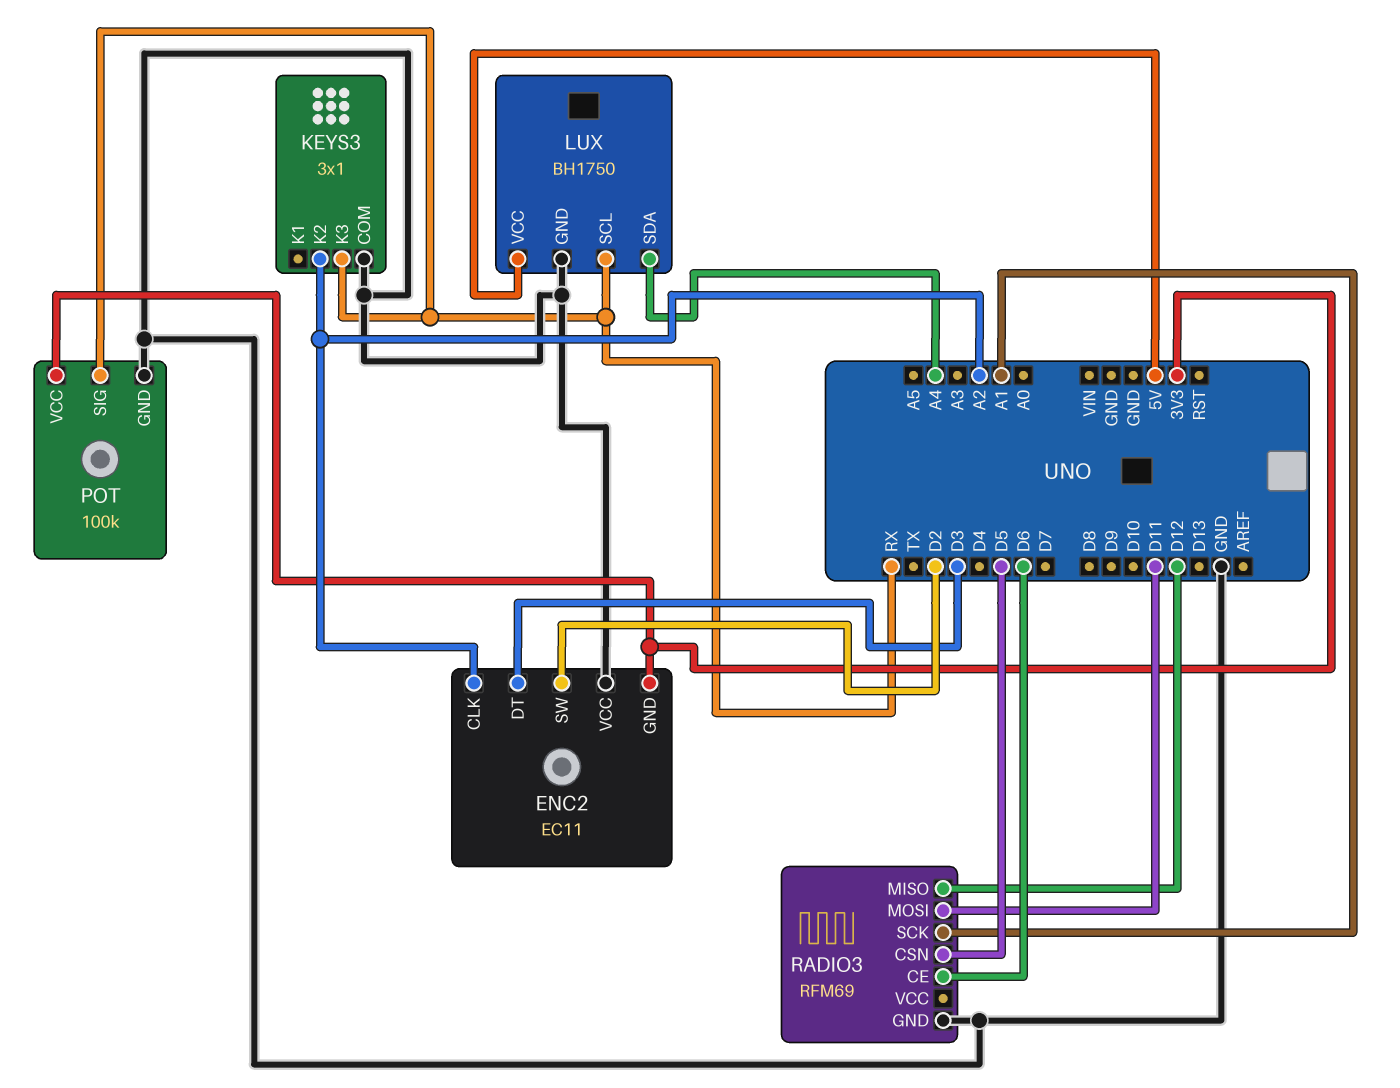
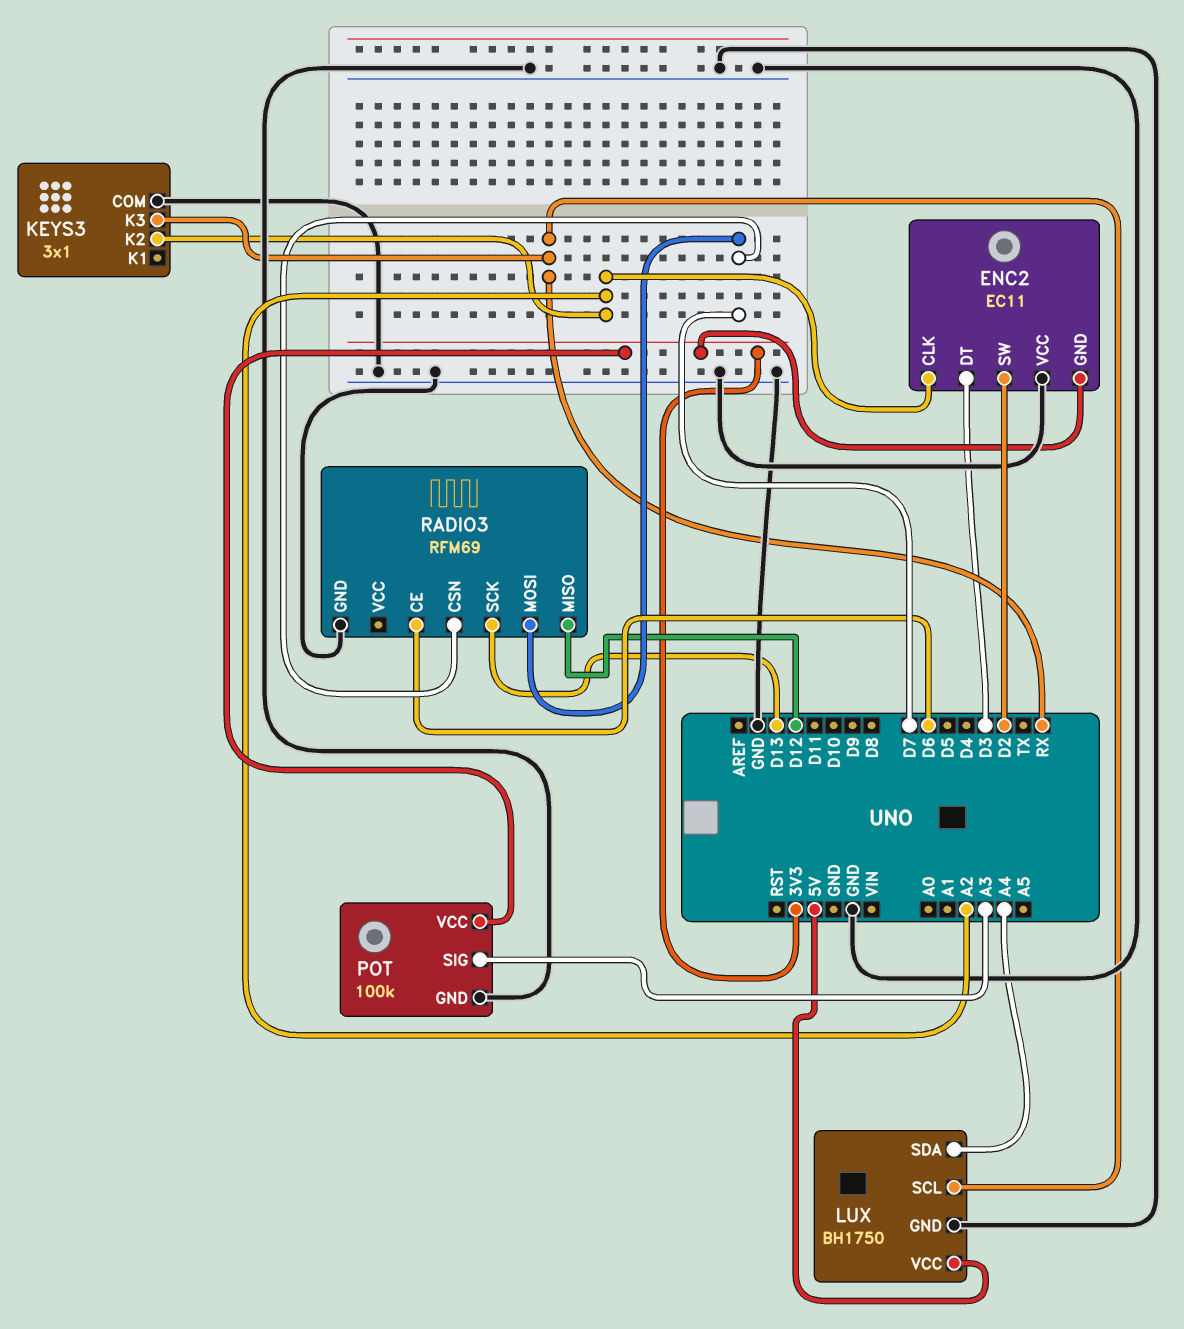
POT pin SIG: RX -> A3
RADIO3 pin CSN: D5 -> D7
RADIO3 pin MOSI: D11 -> D7
RADIO3 pin SCK: A1 -> D13

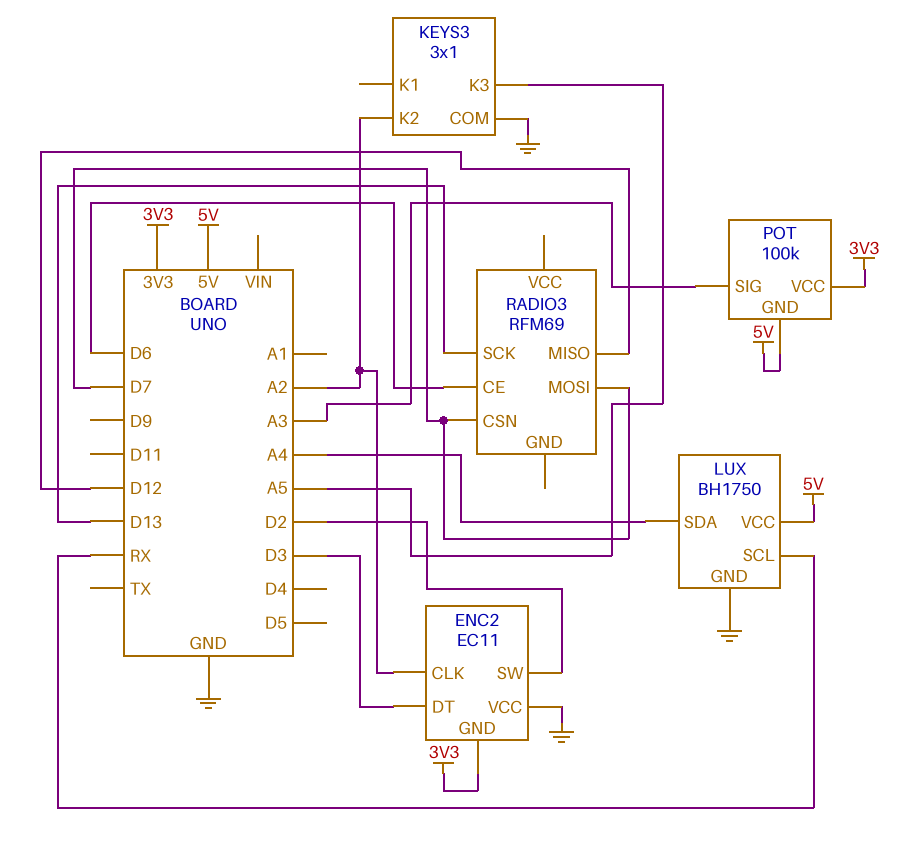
KEYS3 pin K3: RX -> A5
POT pin GND: GND -> 5V
RADIO3 pin GND: GND -> none

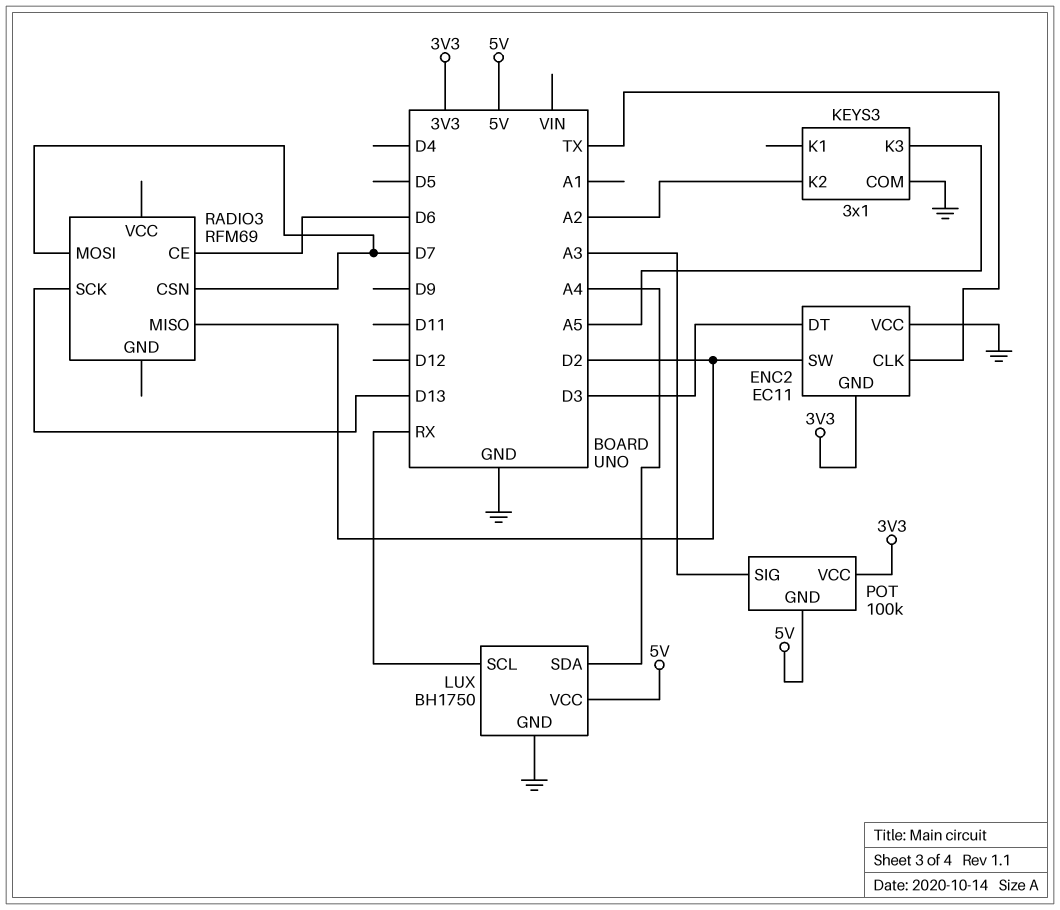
ENC2 pin CLK: A2 -> TX
RADIO3 pin MISO: D12 -> D2

